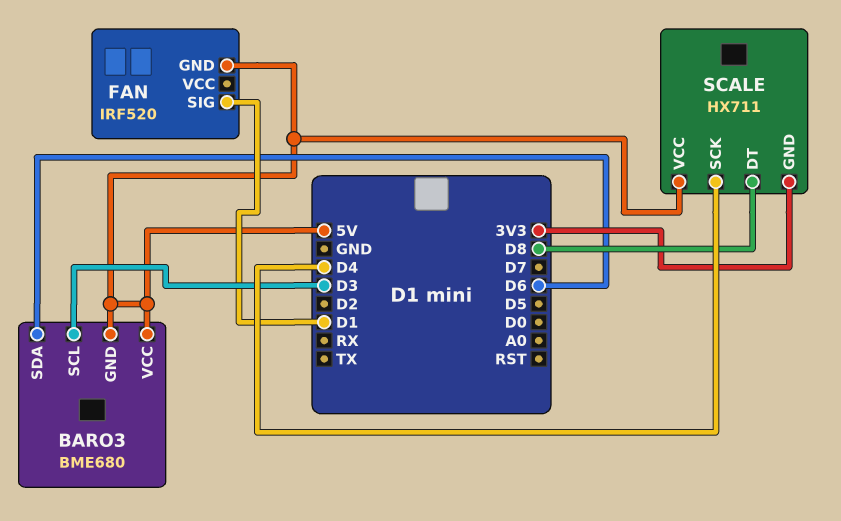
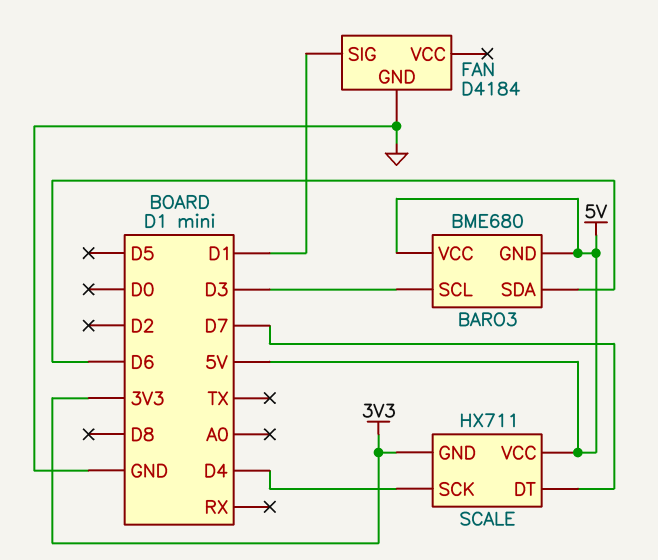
FAN: IRF520 -> D4184
FAN pin GND: 5V -> GND
SCALE pin DT: D8 -> D7

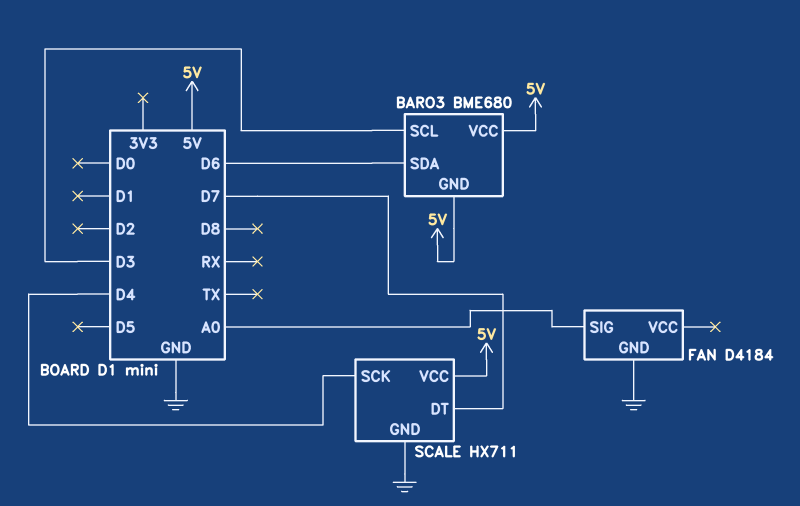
FAN pin SIG: D1 -> A0
SCALE pin GND: 3V3 -> GND

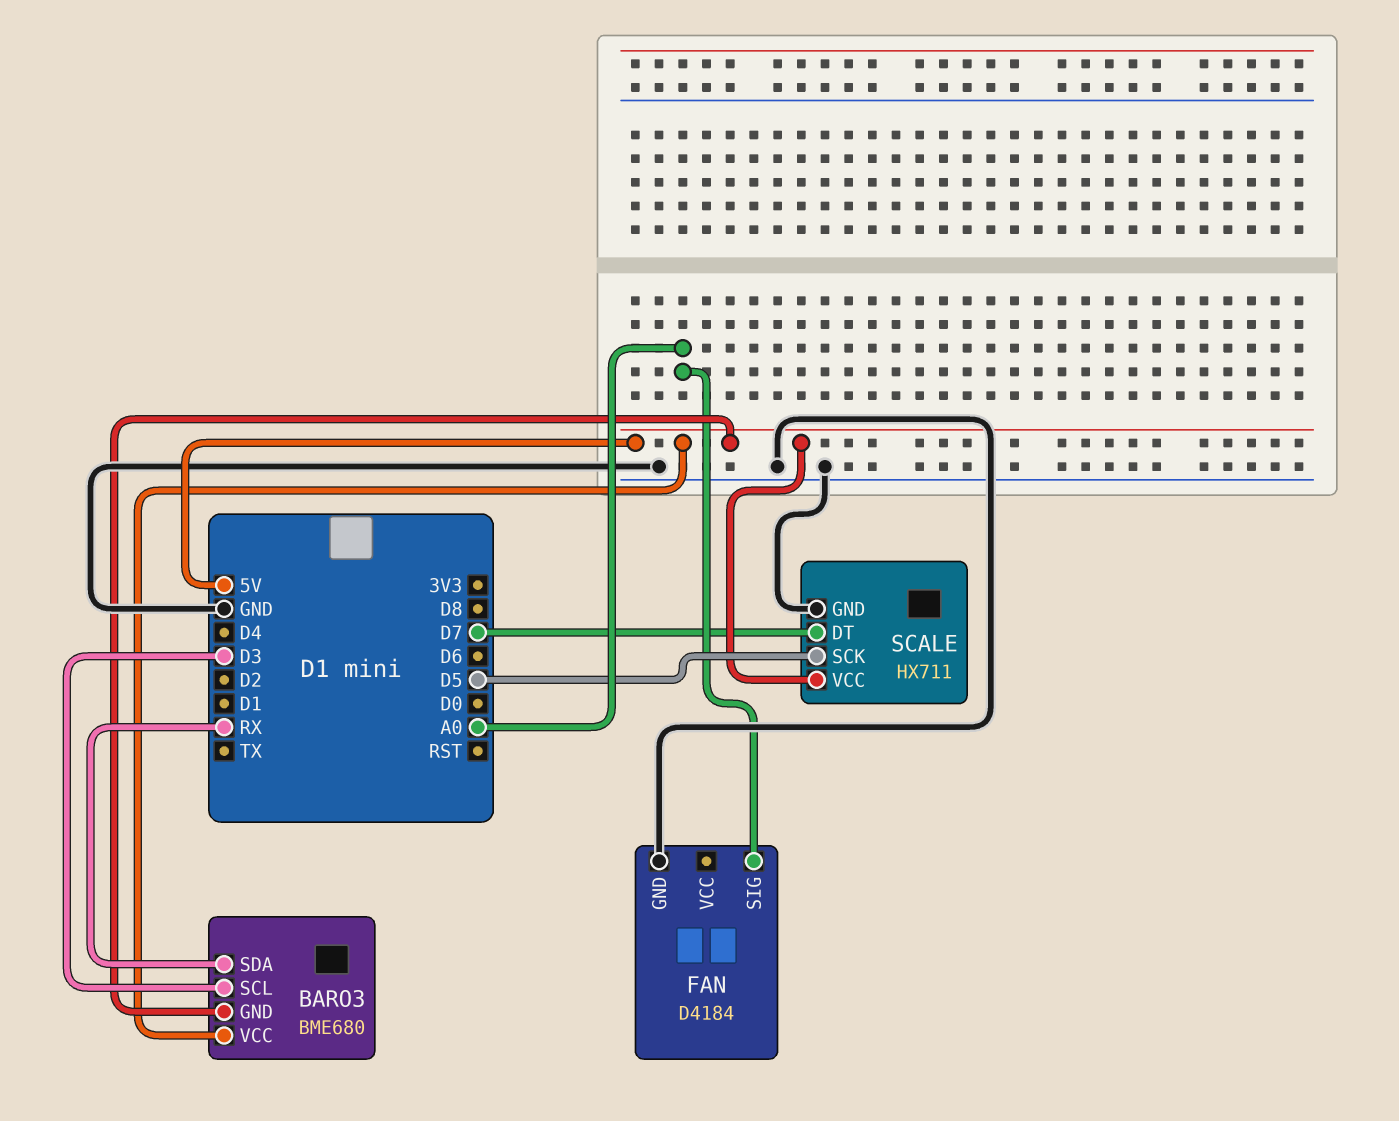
BARO3 pin SDA: D6 -> RX
SCALE pin SCK: D4 -> D5

